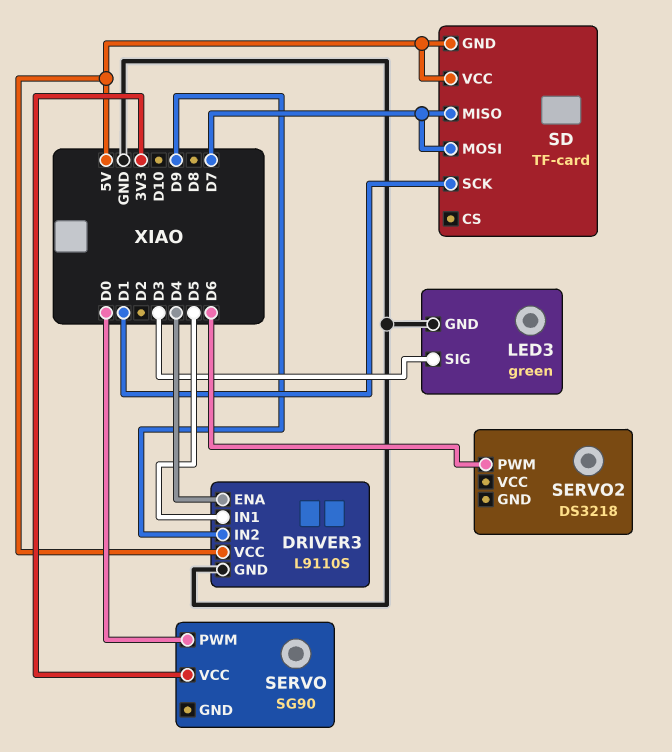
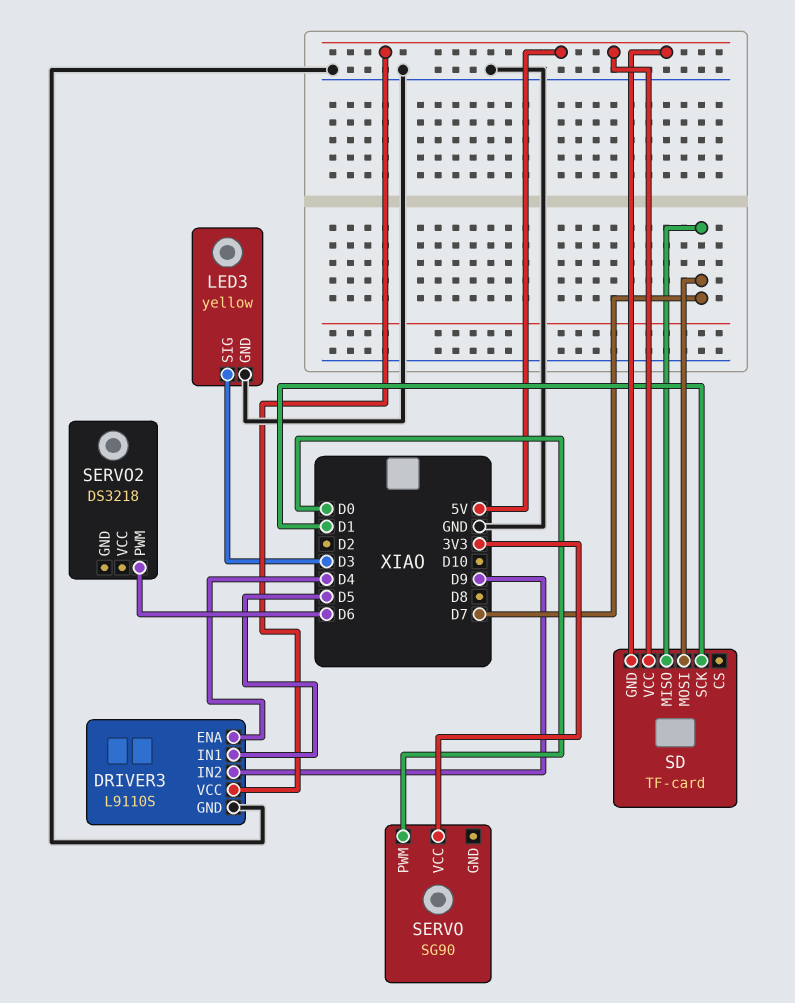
LED3: green -> yellow

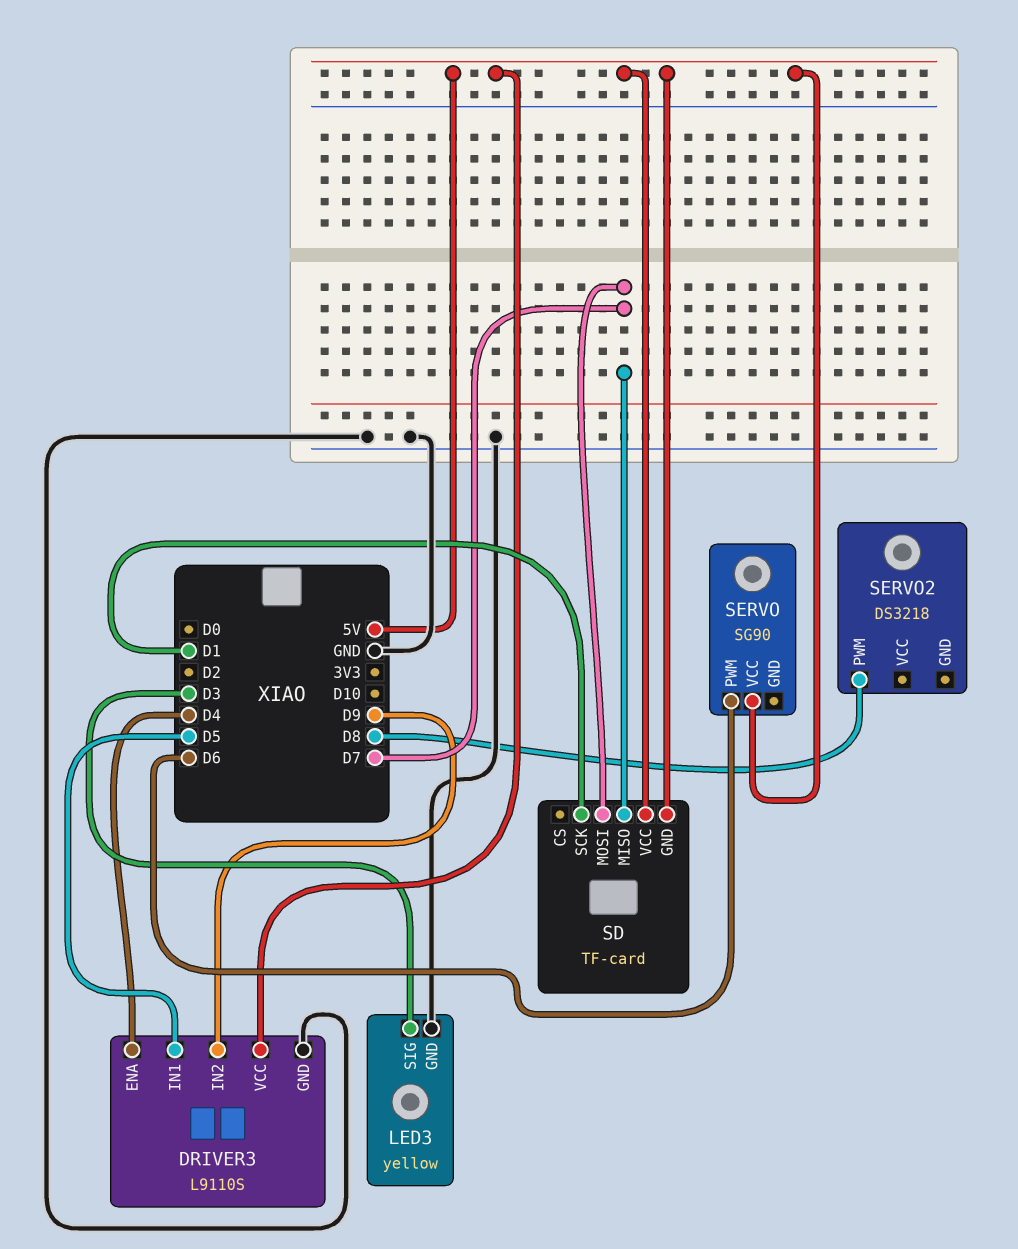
SERVO pin PWM: D0 -> D6
SERVO pin VCC: 3V3 -> 5V
SERVO2 pin PWM: D6 -> D8

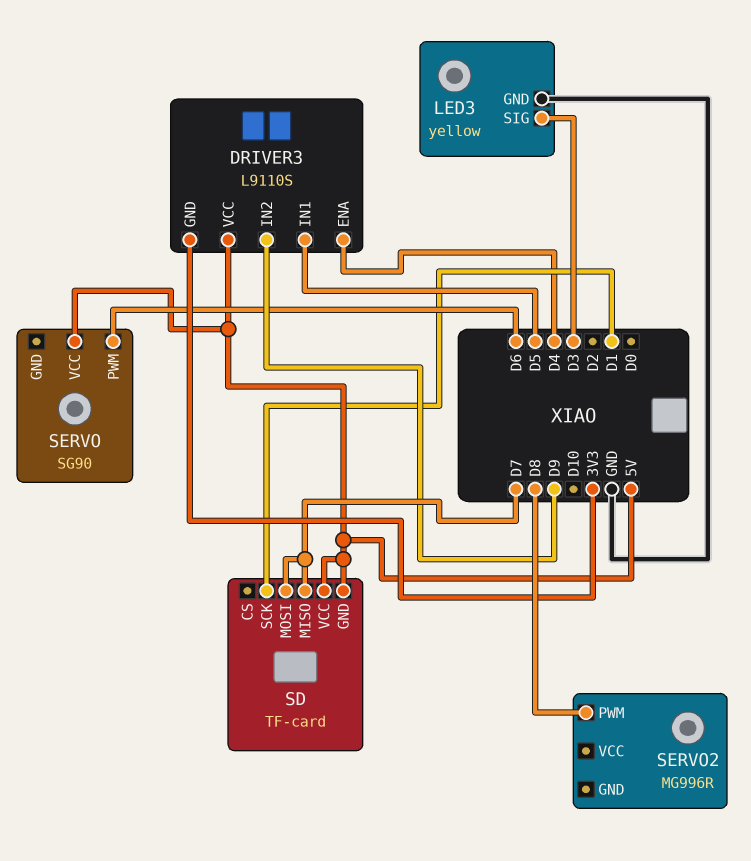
DRIVER3 pin GND: GND -> 3V3
SERVO2: DS3218 -> MG996R

